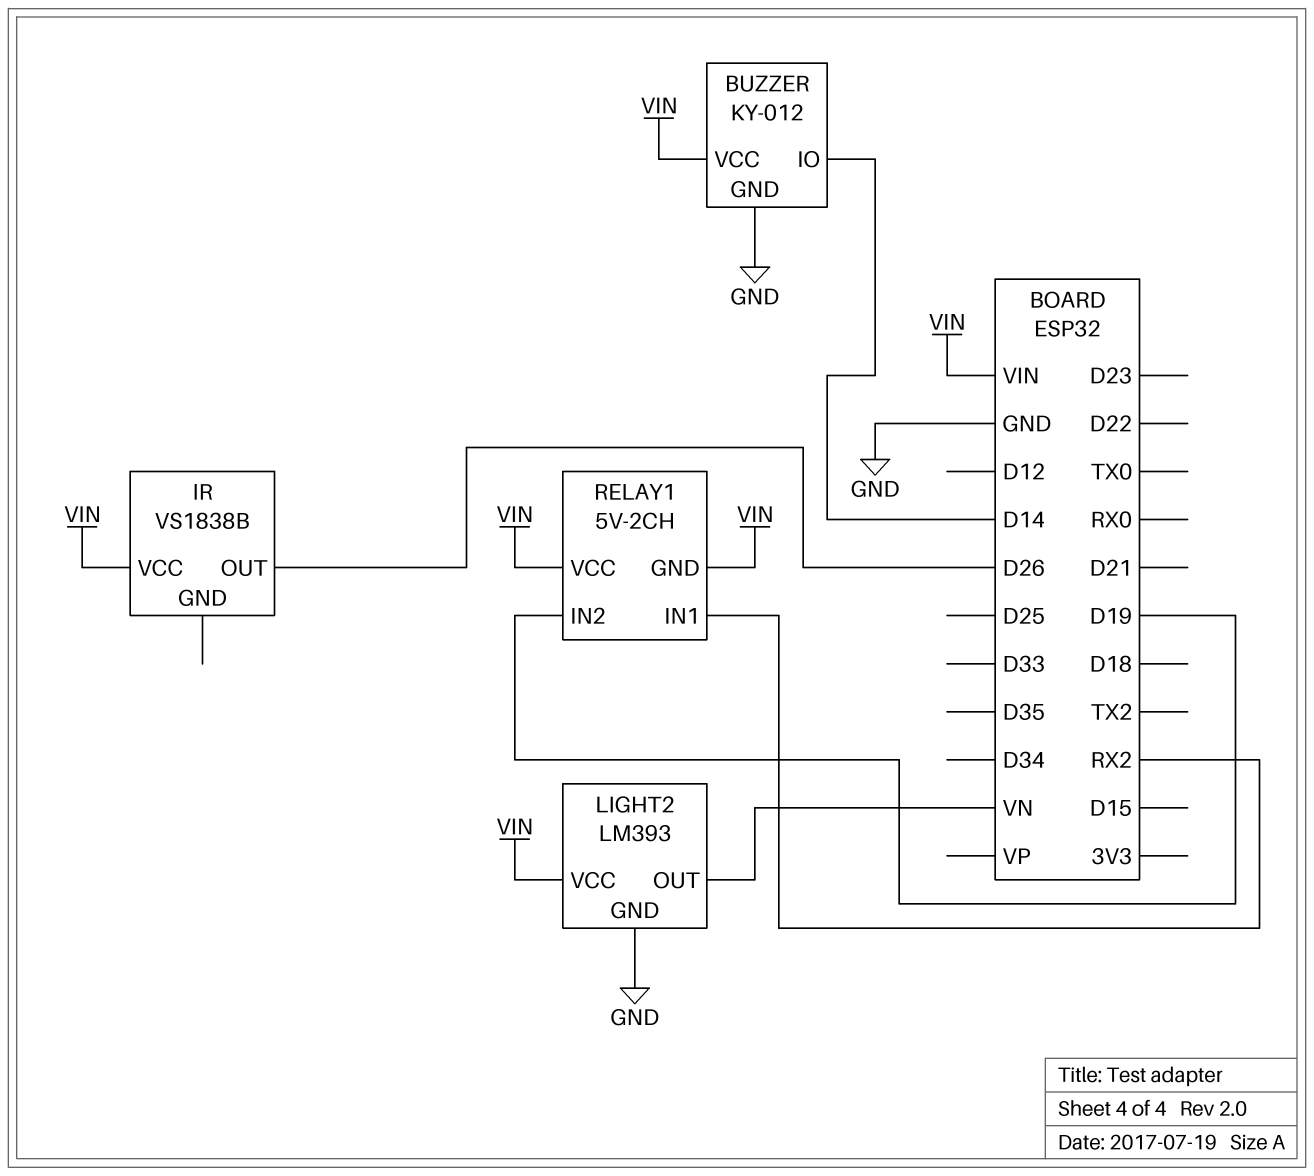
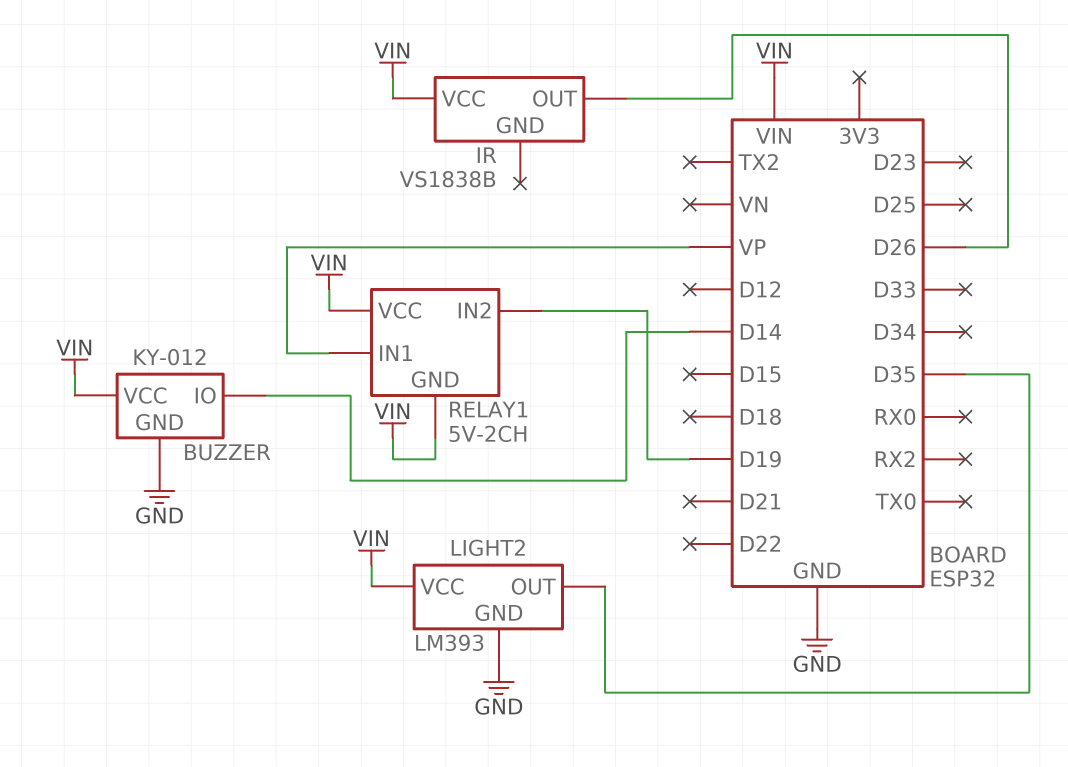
LIGHT2 pin OUT: VN -> D35
RELAY1 pin IN1: RX2 -> VP

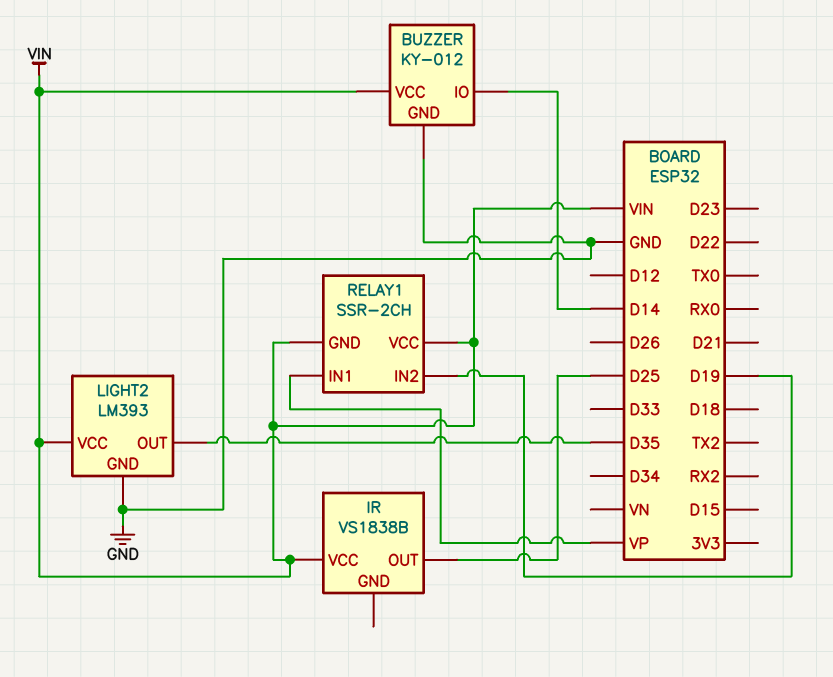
IR pin OUT: D26 -> D25
RELAY1: 5V-2CH -> SSR-2CH

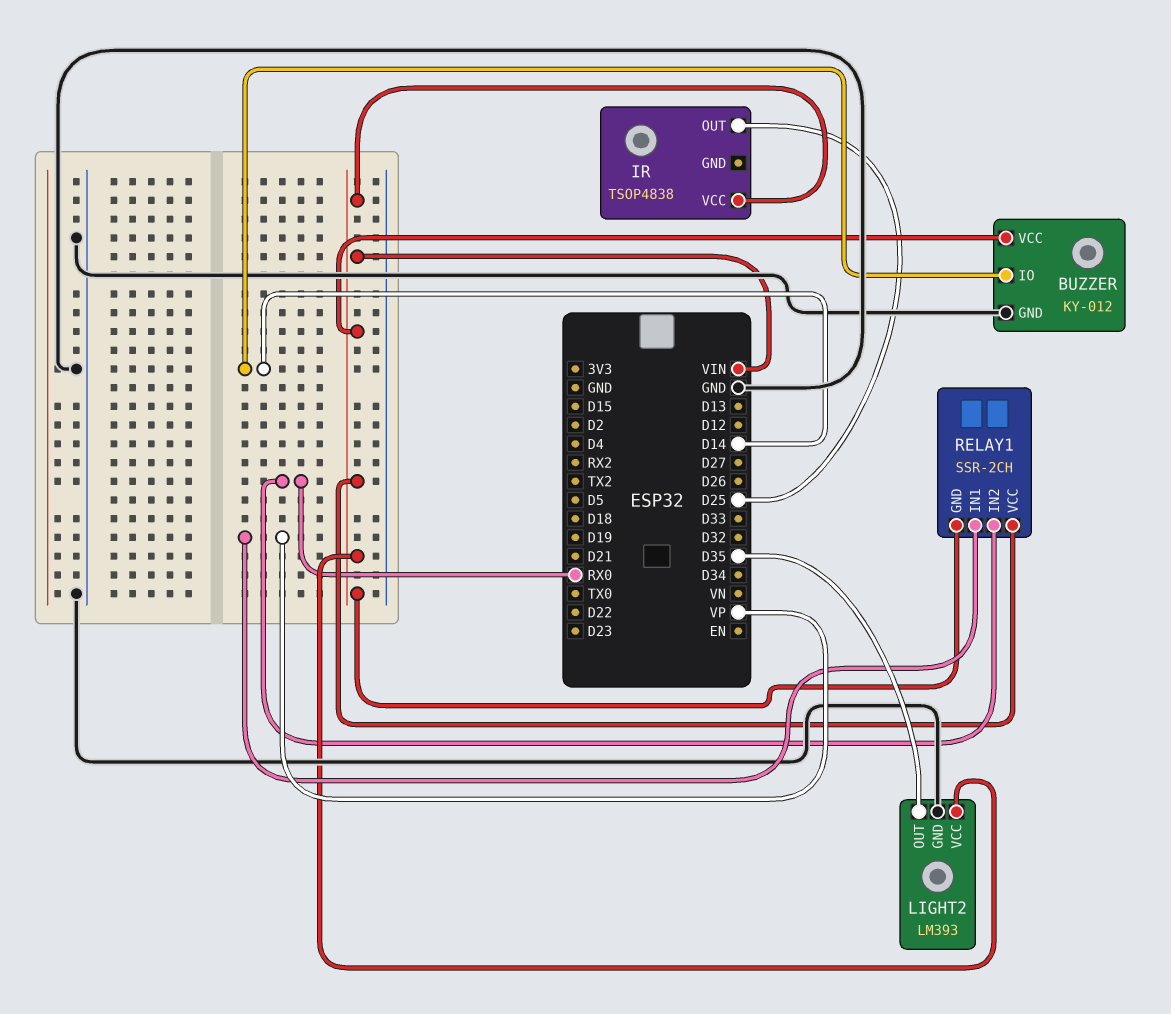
IR: VS1838B -> TSOP4838
RELAY1 pin IN2: D19 -> RX0

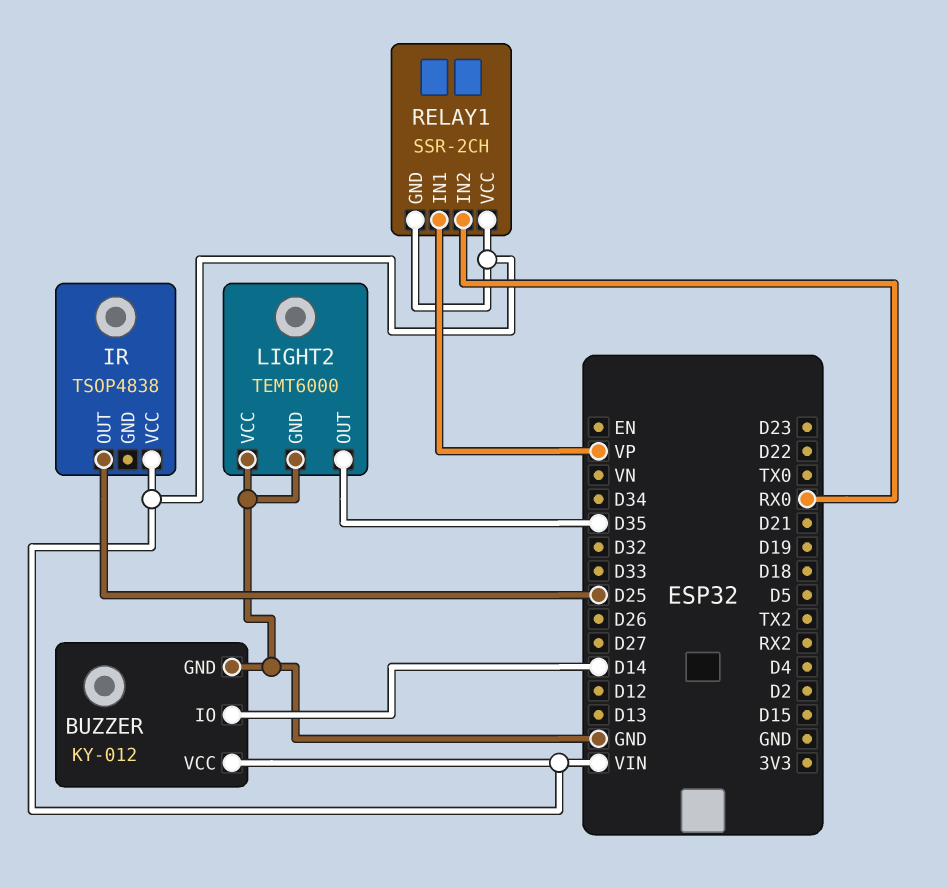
LIGHT2: LM393 -> TEMT6000
LIGHT2 pin VCC: VIN -> GND

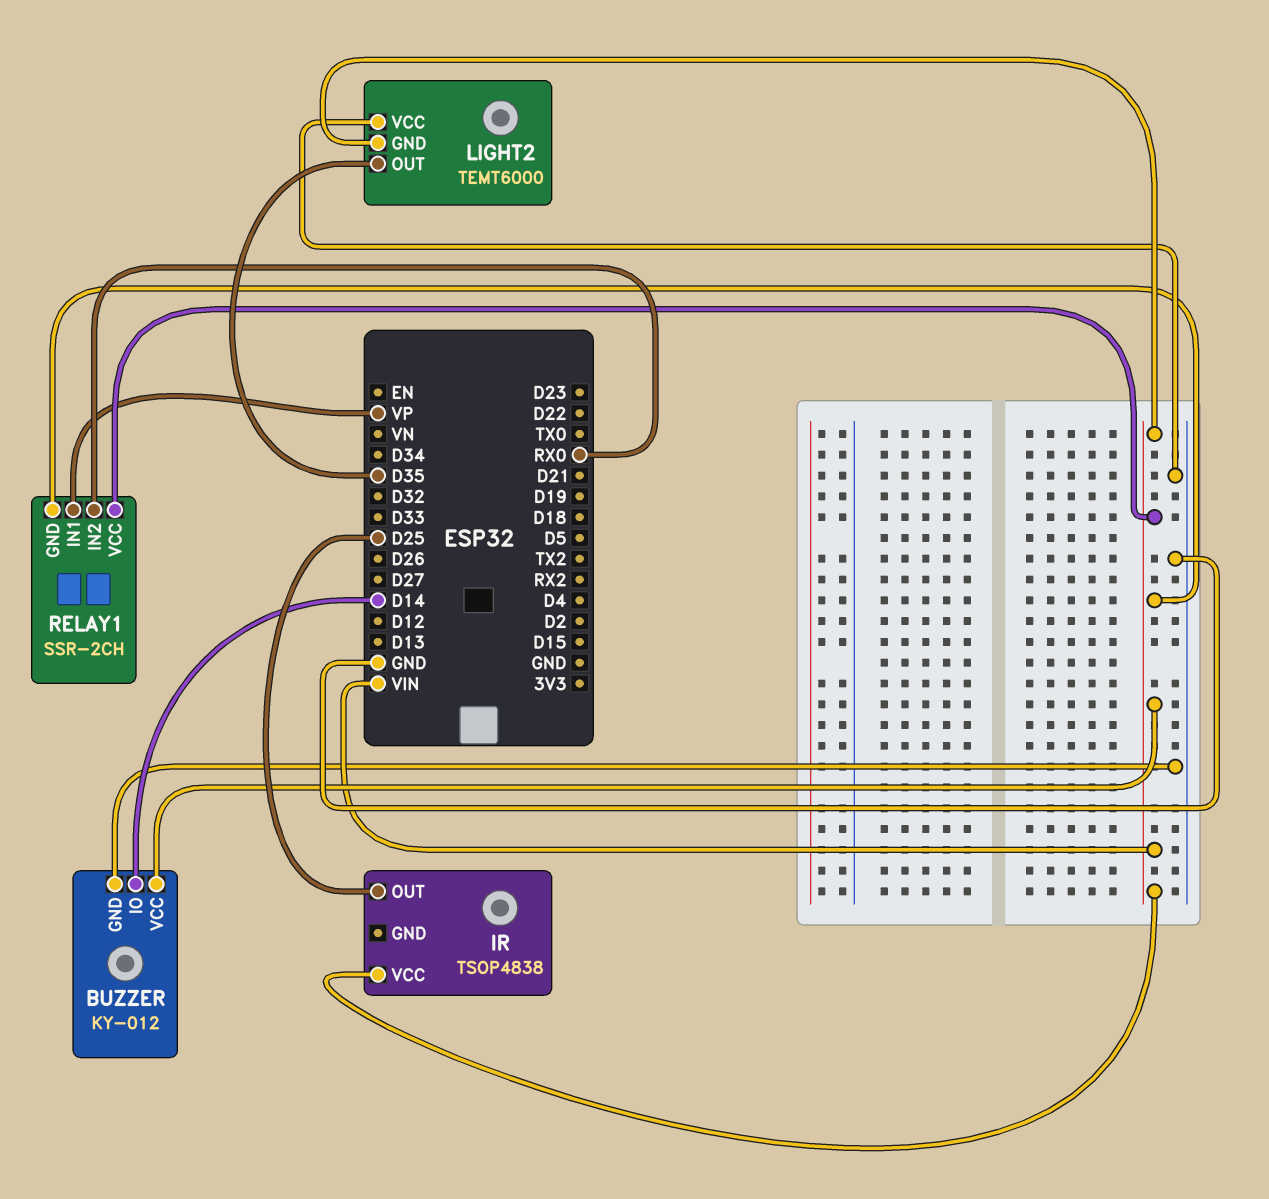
LIGHT2 pin GND: GND -> VIN

